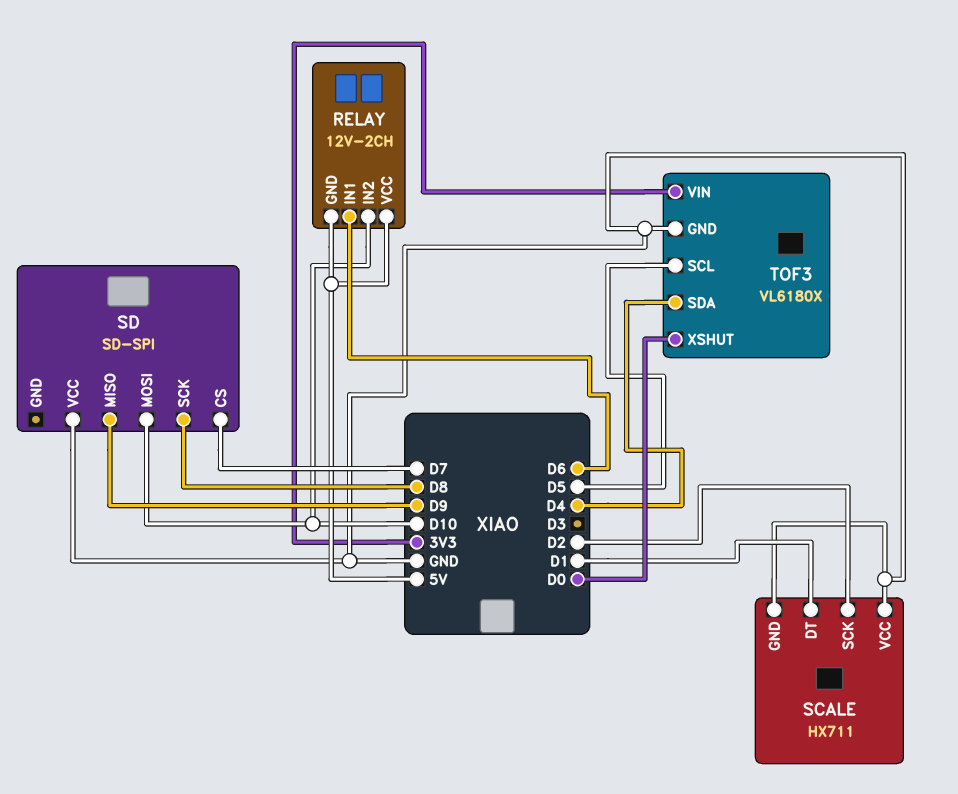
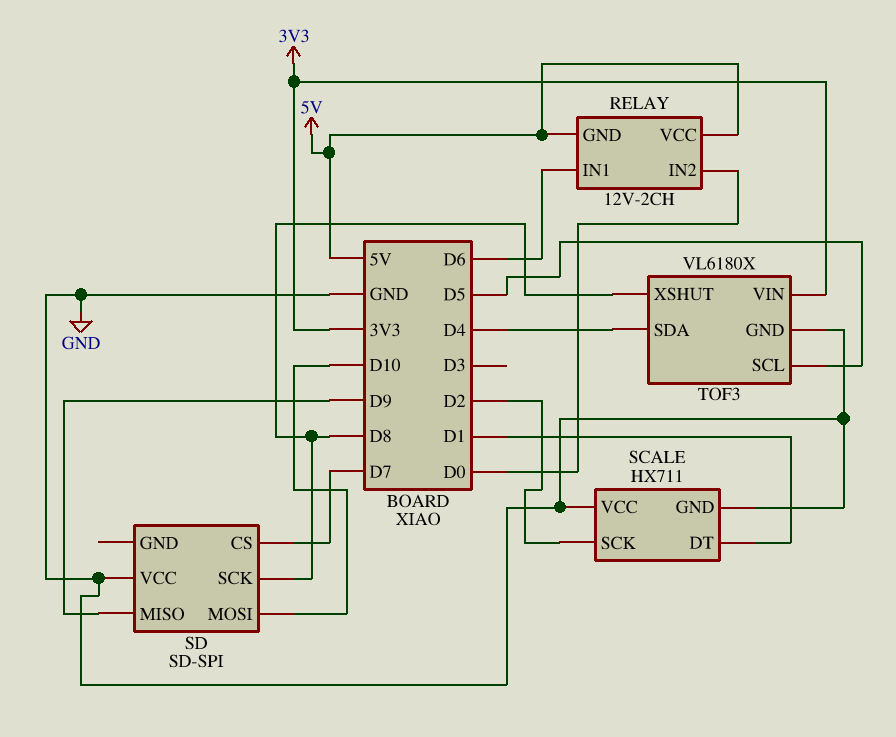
RELAY pin IN2: D10 -> D0
TOF3 pin XSHUT: D0 -> D8

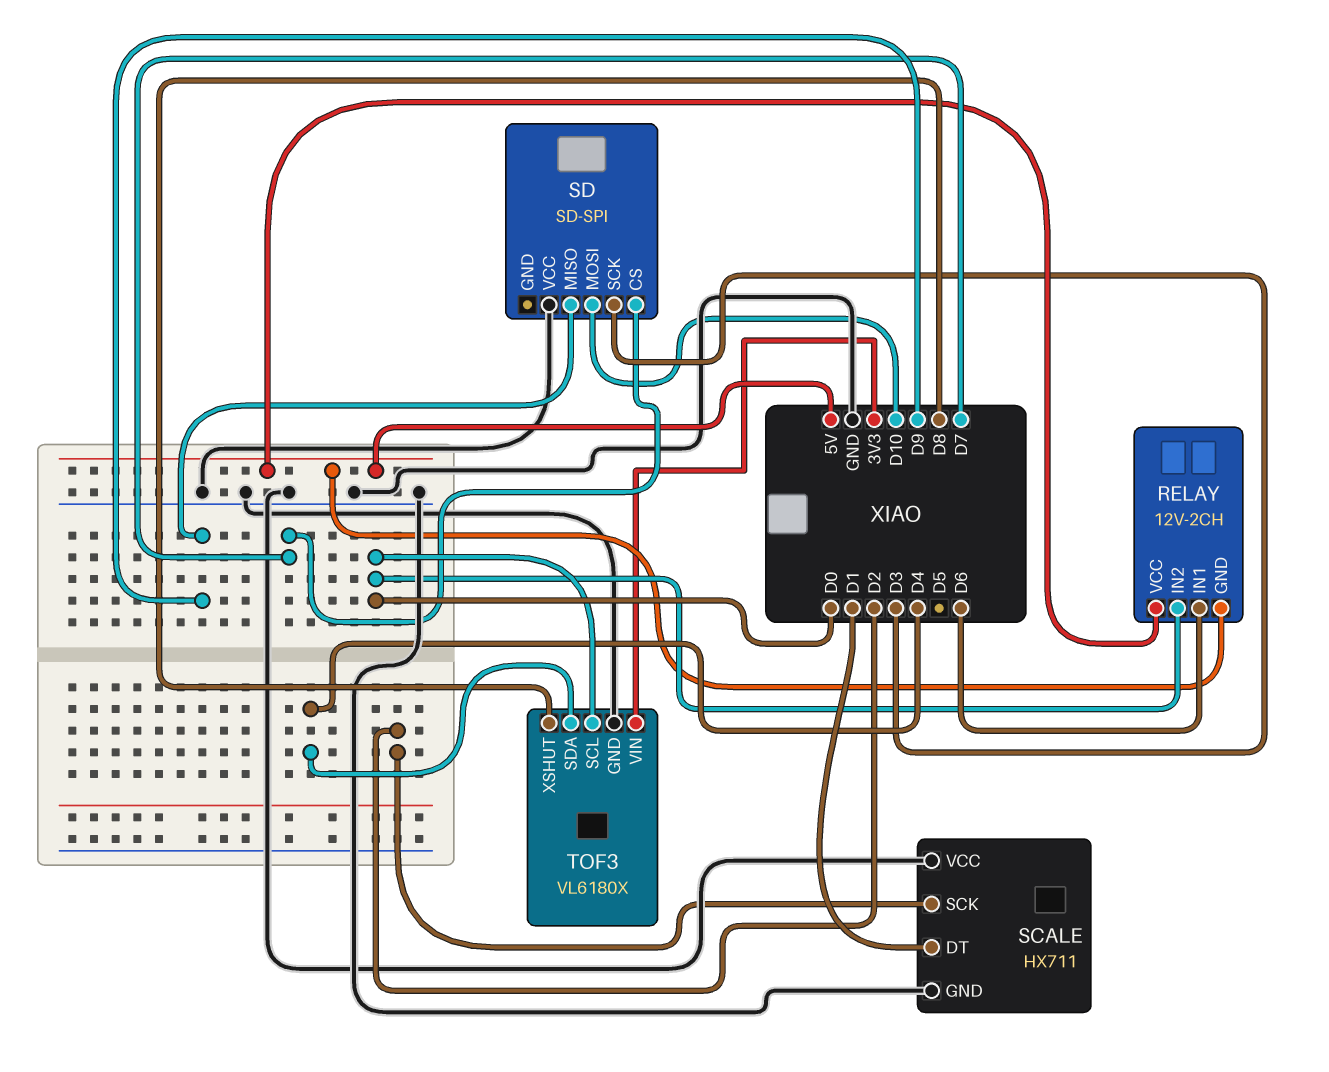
SD pin SCK: D8 -> D3
TOF3 pin SCL: D5 -> D0

